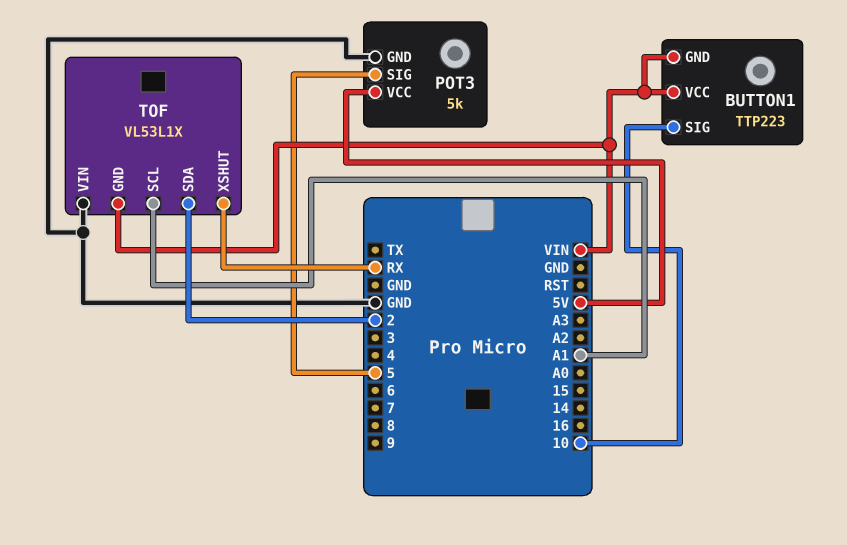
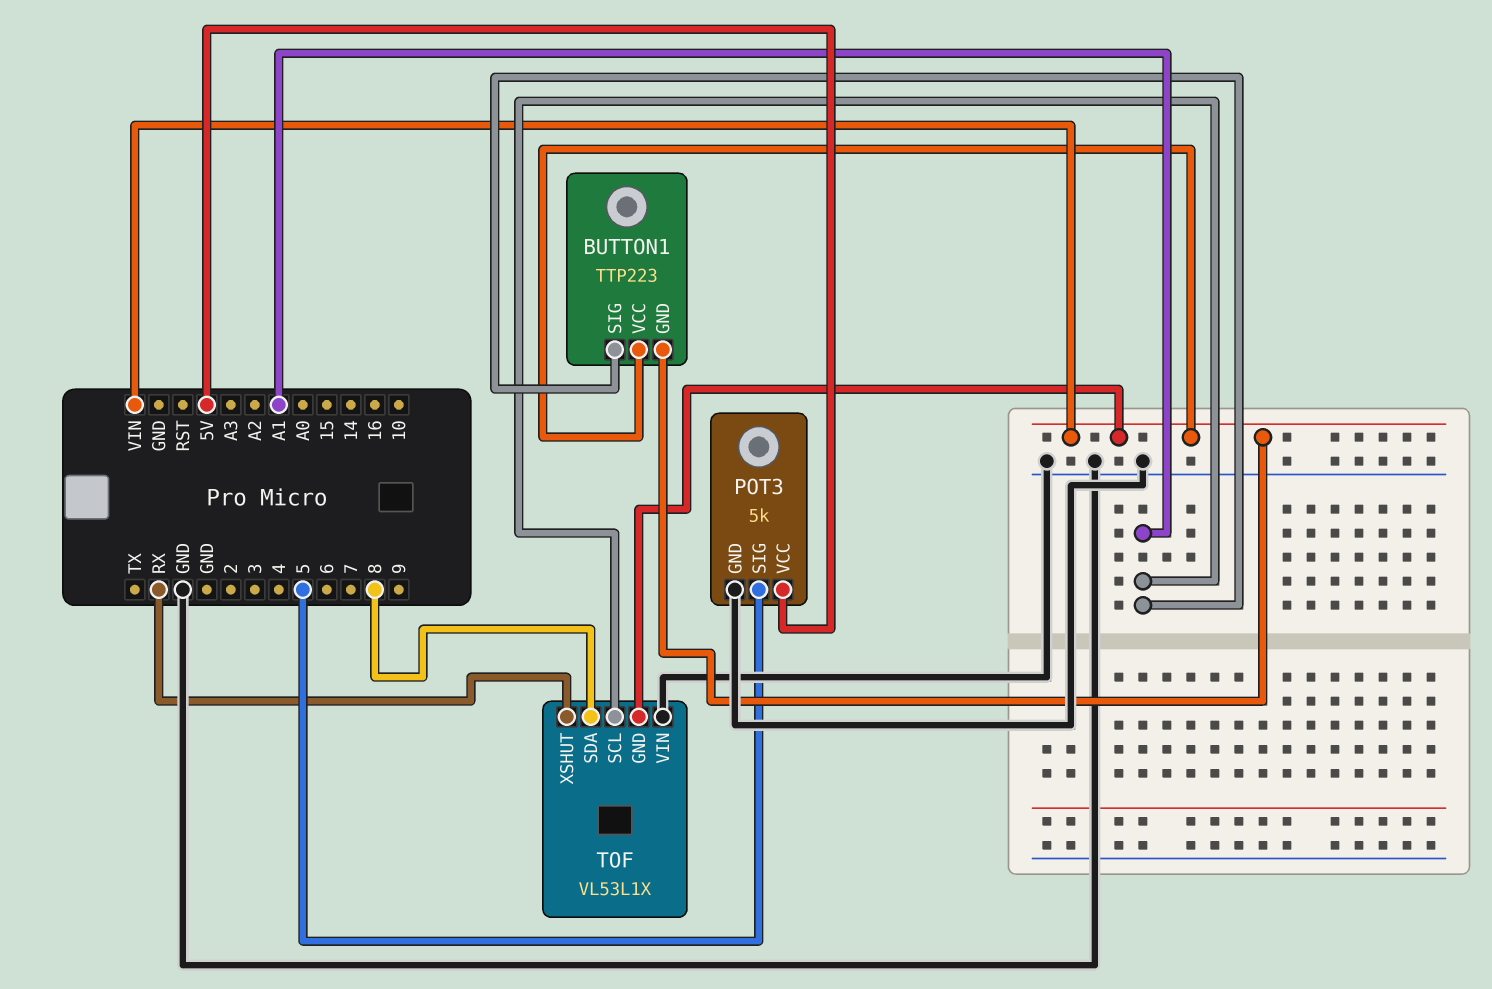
BUTTON1 pin SIG: 10 -> A1
TOF pin SDA: 2 -> 8

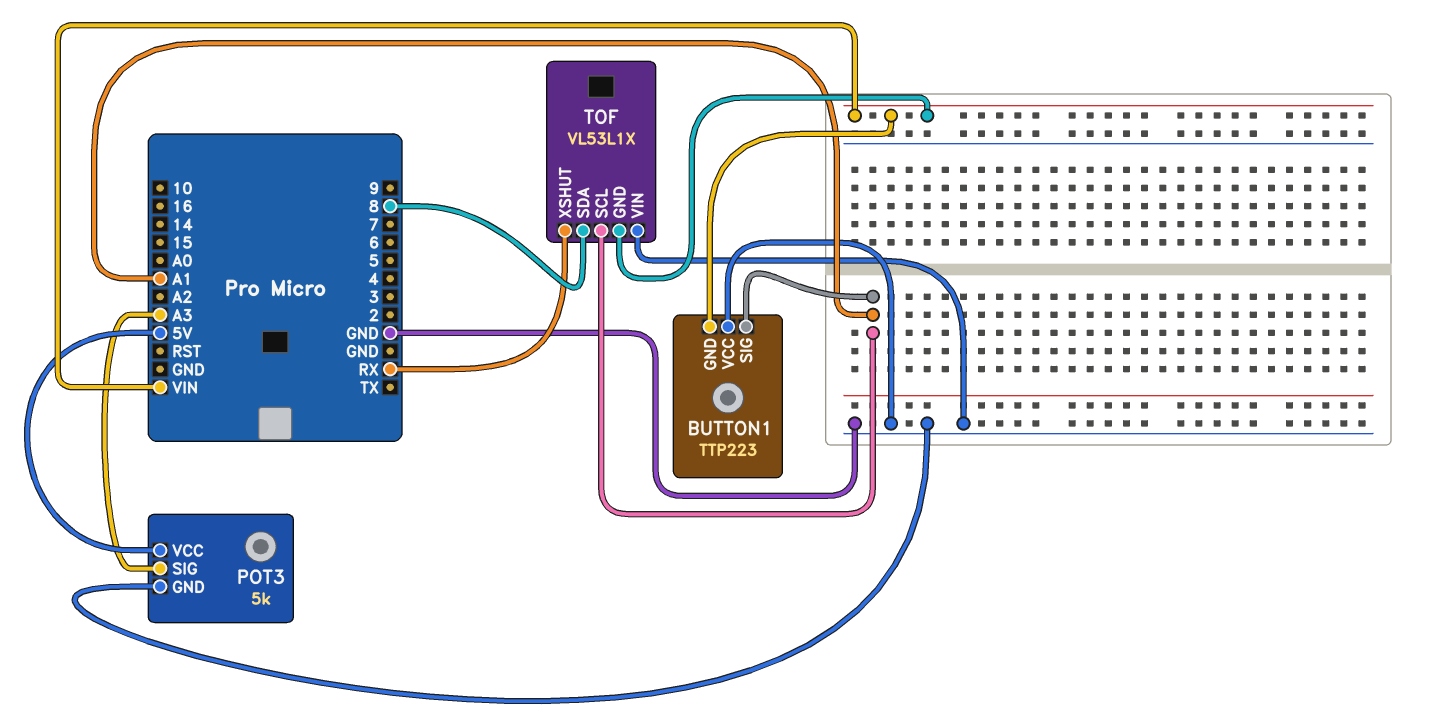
BUTTON1 pin VCC: VIN -> GND
POT3 pin SIG: 5 -> A3

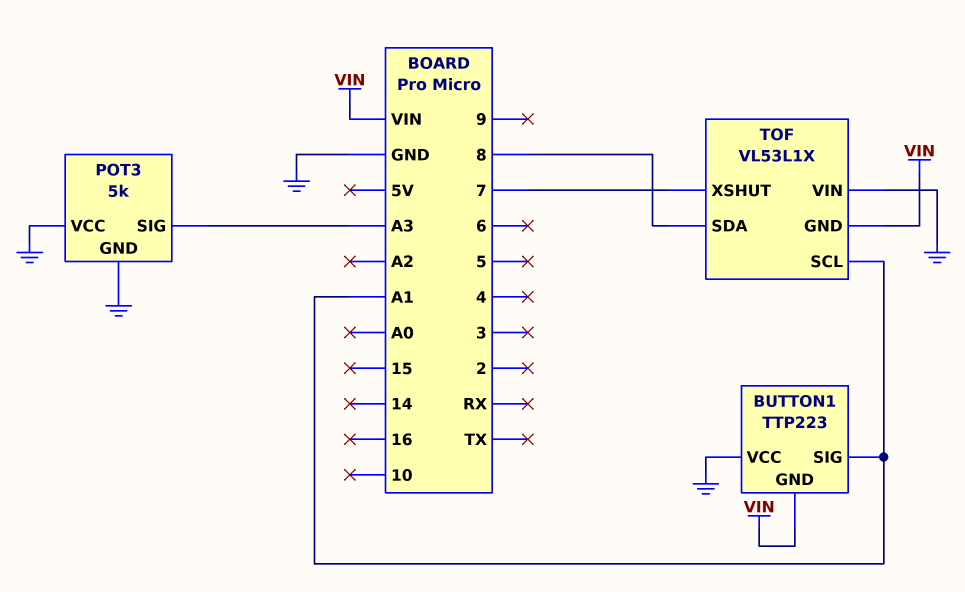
POT3 pin VCC: 5V -> GND
TOF pin XSHUT: RX -> 7

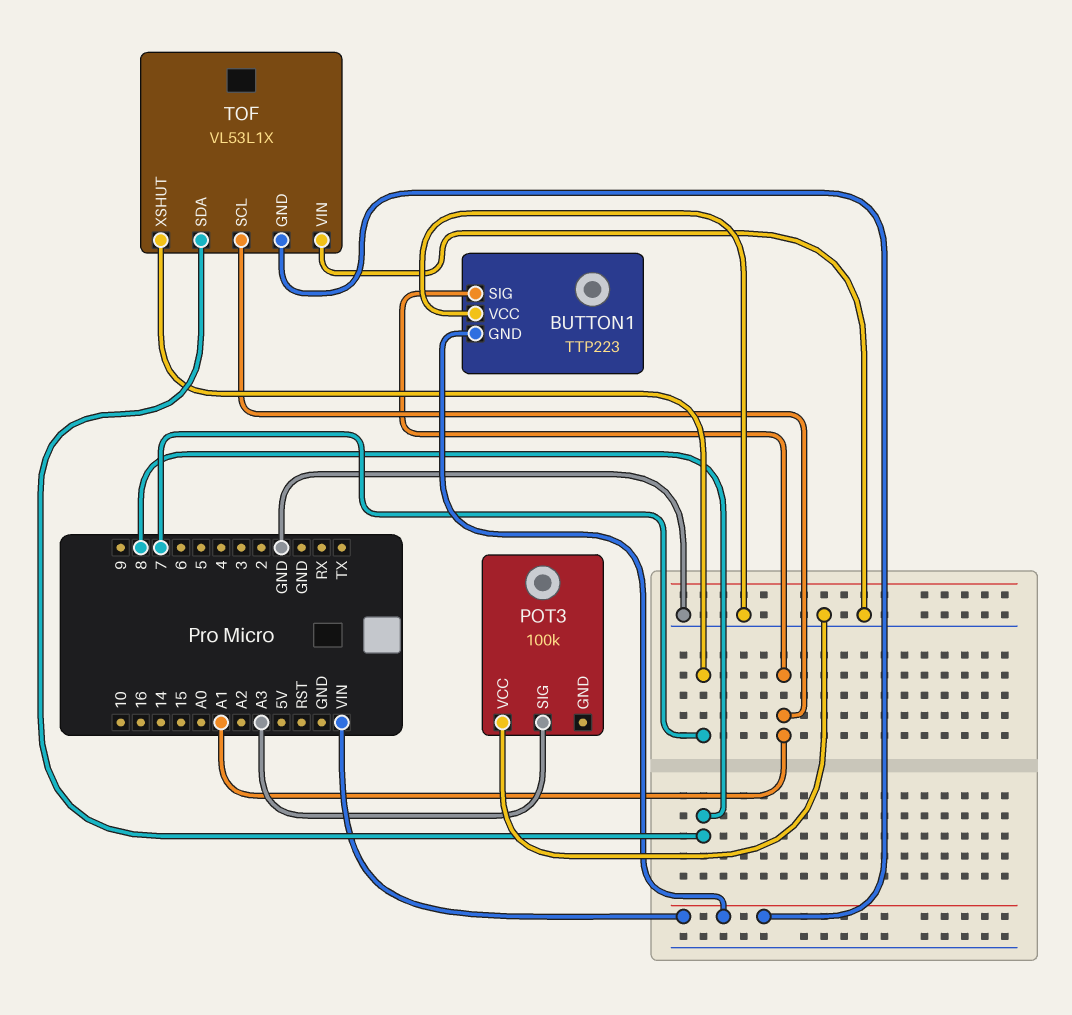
POT3: 5k -> 100k
POT3 pin GND: GND -> none

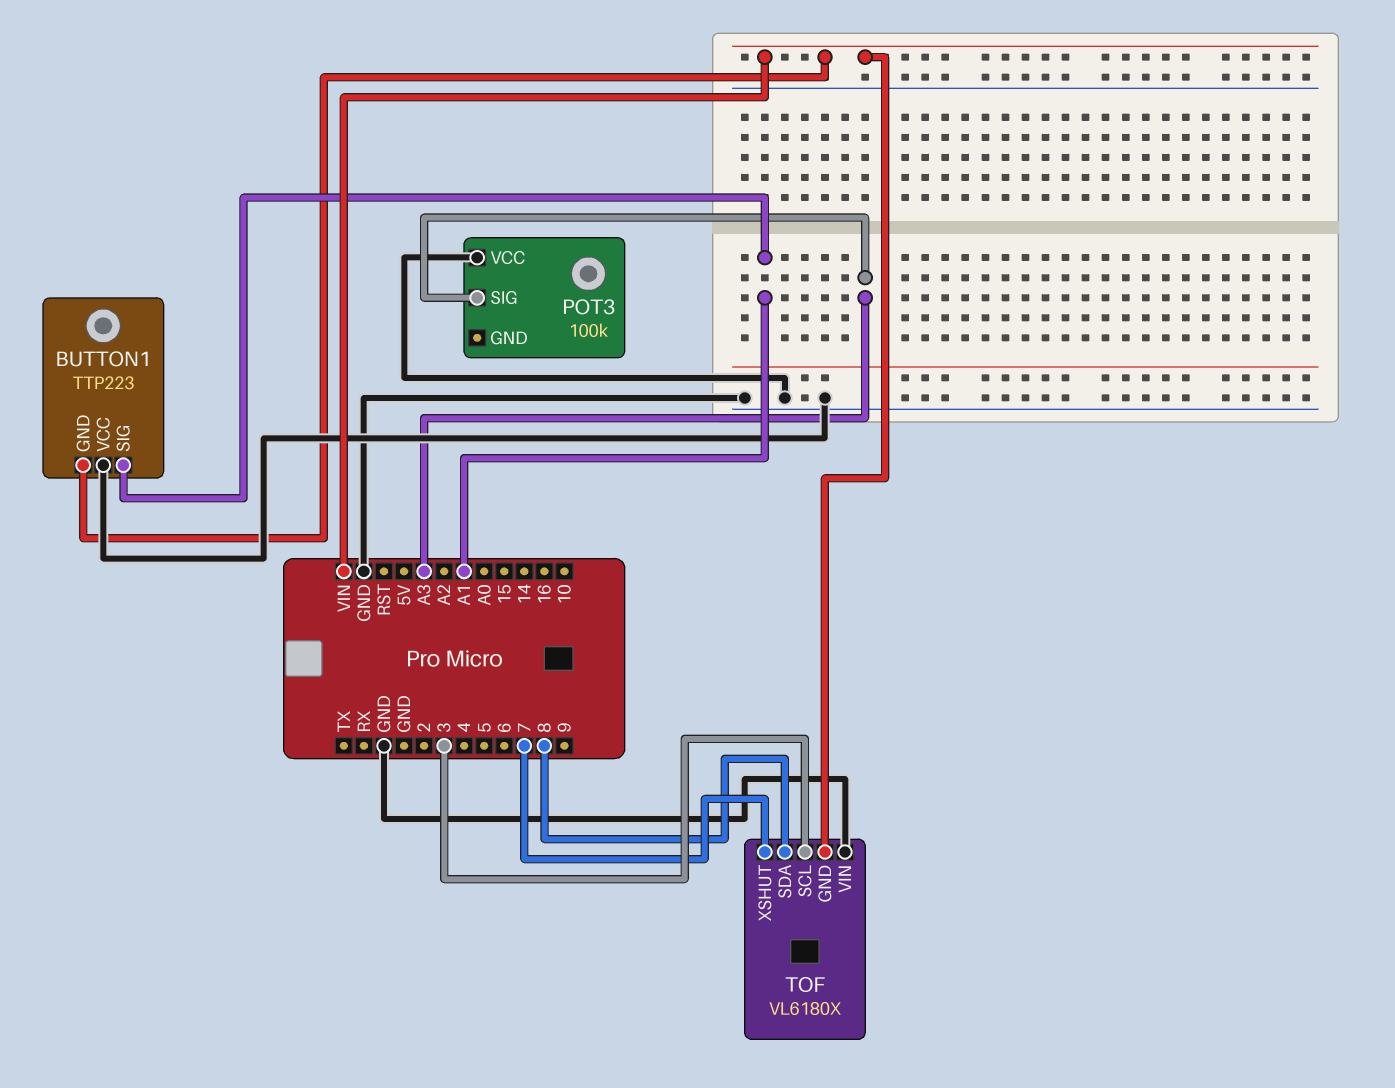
TOF: VL53L1X -> VL6180X
TOF pin SCL: A1 -> 3

